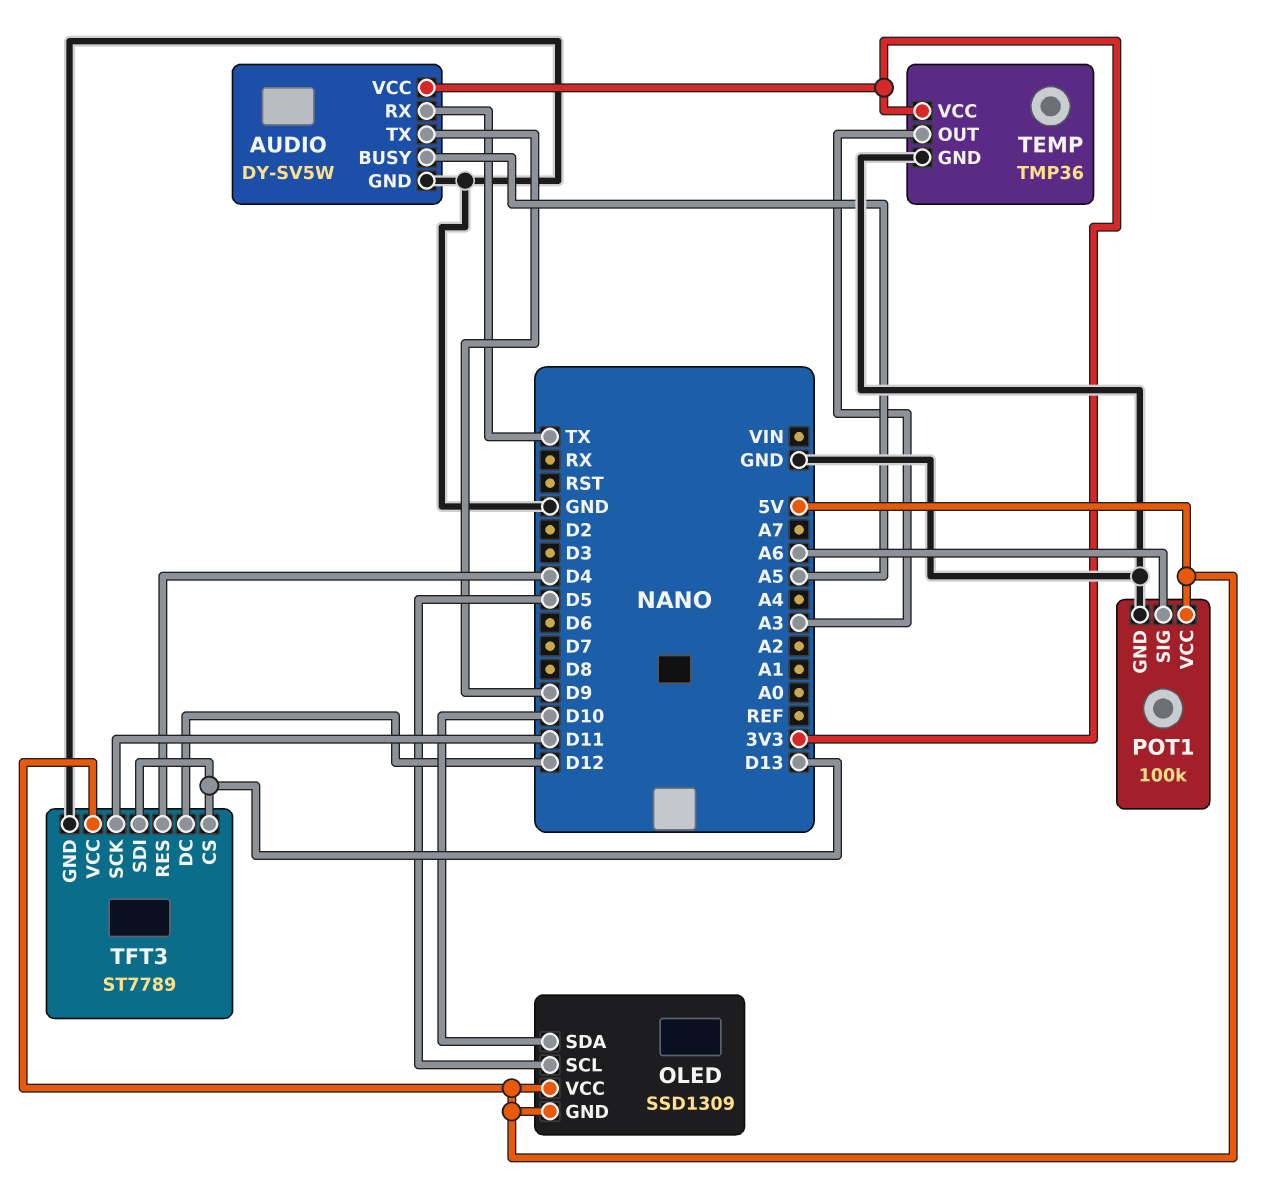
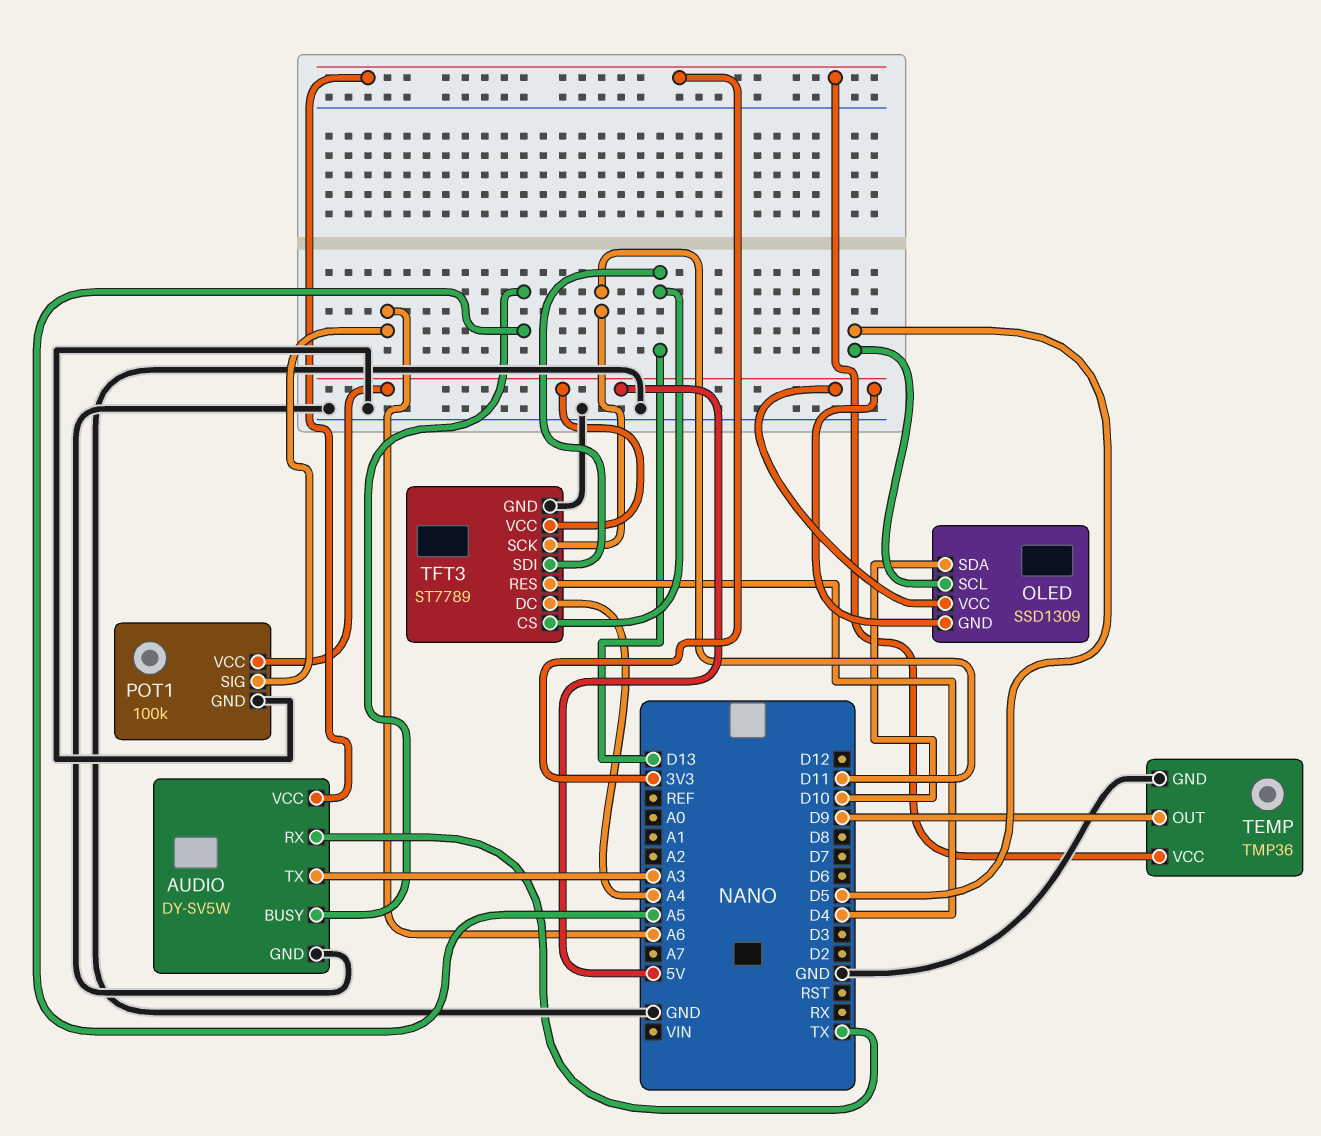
AUDIO pin TX: D9 -> A3
TEMP pin OUT: A3 -> D9
TFT3 pin DC: D12 -> A4

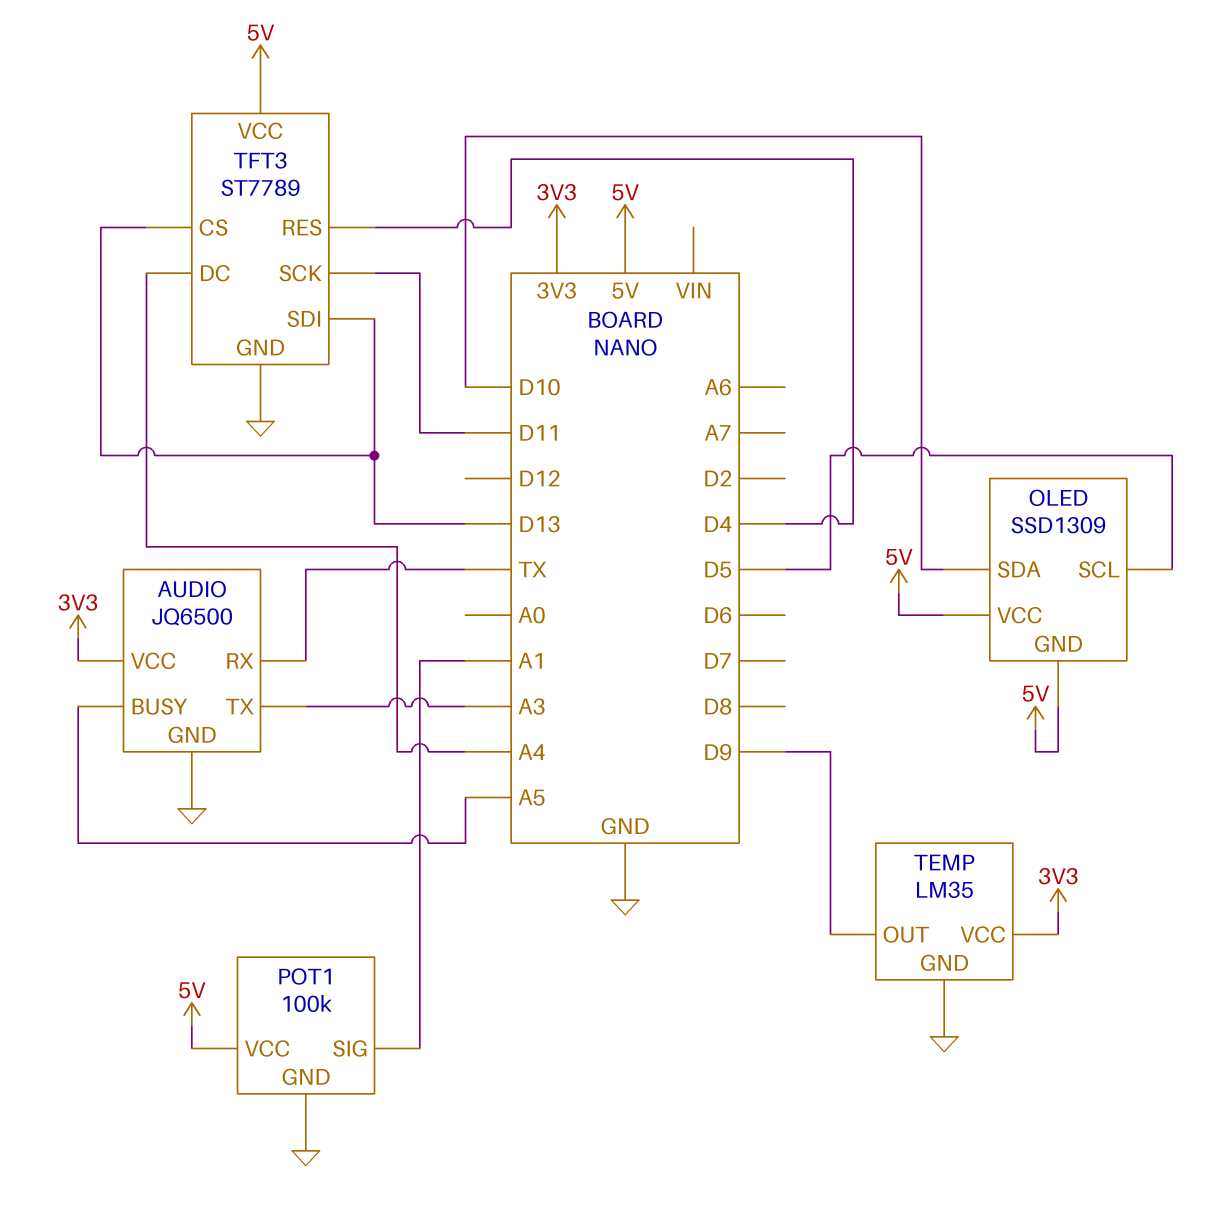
AUDIO: DY-SV5W -> JQ6500
POT1 pin SIG: A6 -> A1
TEMP: TMP36 -> LM35

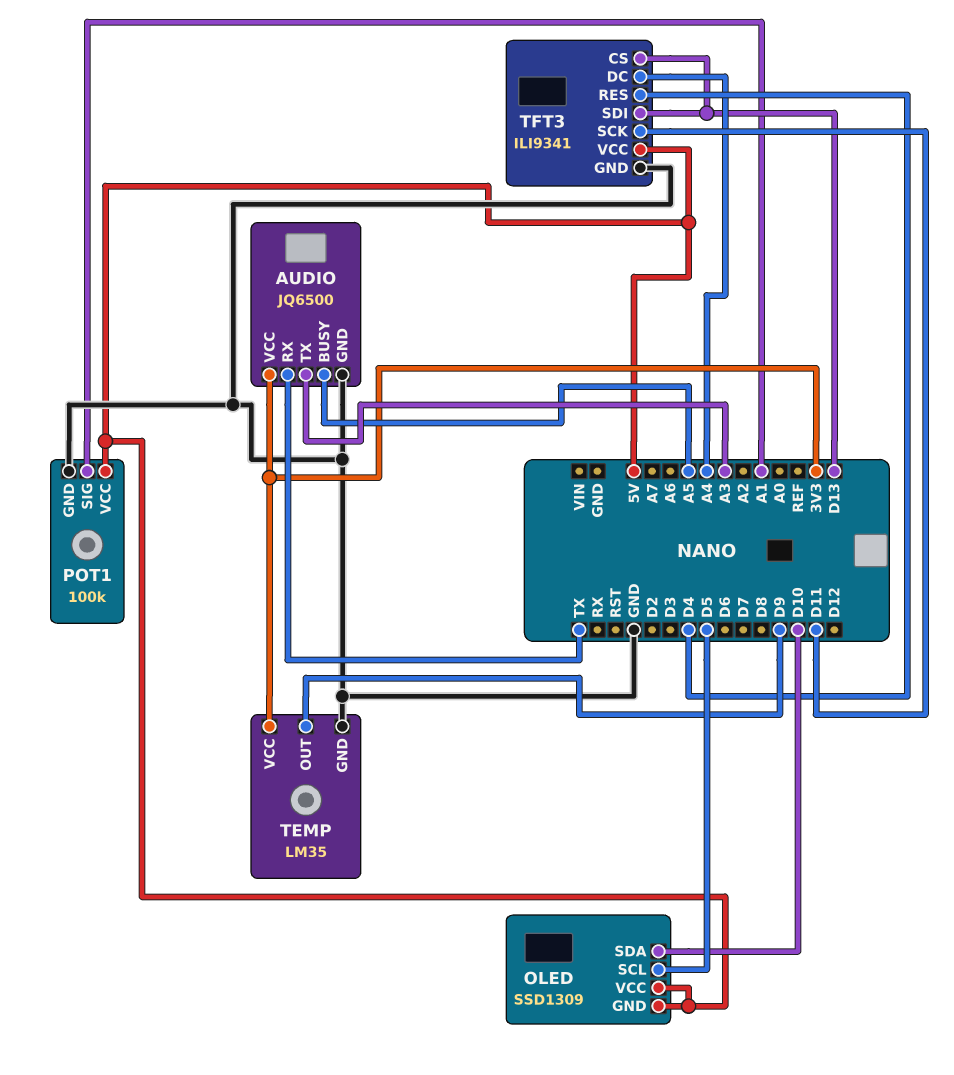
TFT3: ST7789 -> ILI9341

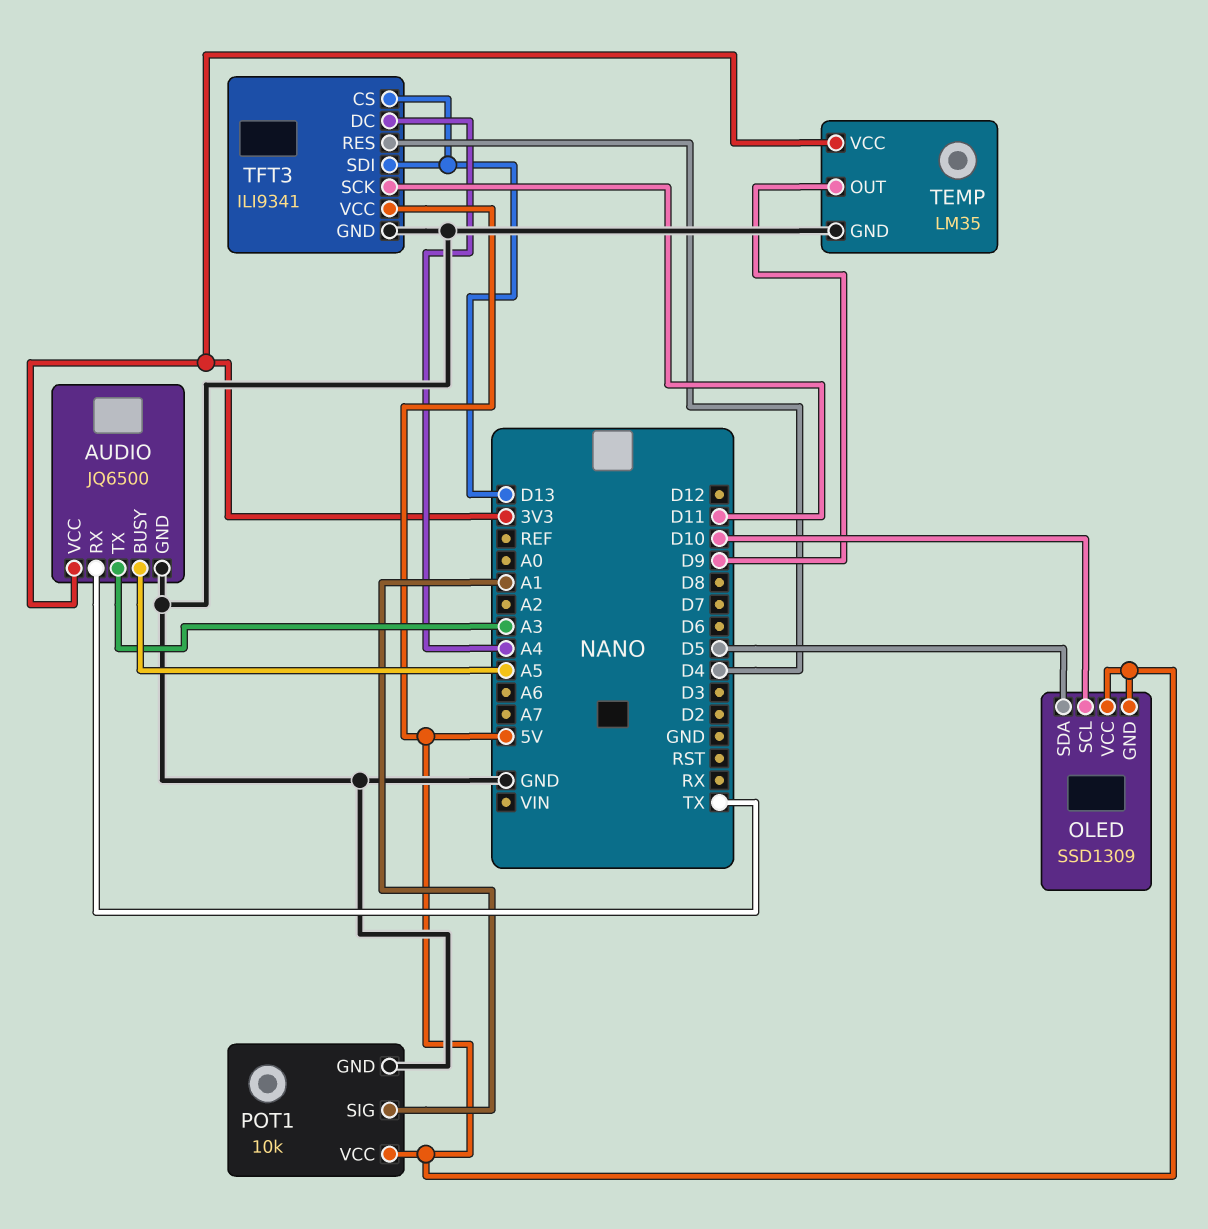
OLED pin SCL: D5 -> D10
OLED pin SDA: D10 -> D5
POT1: 100k -> 10k

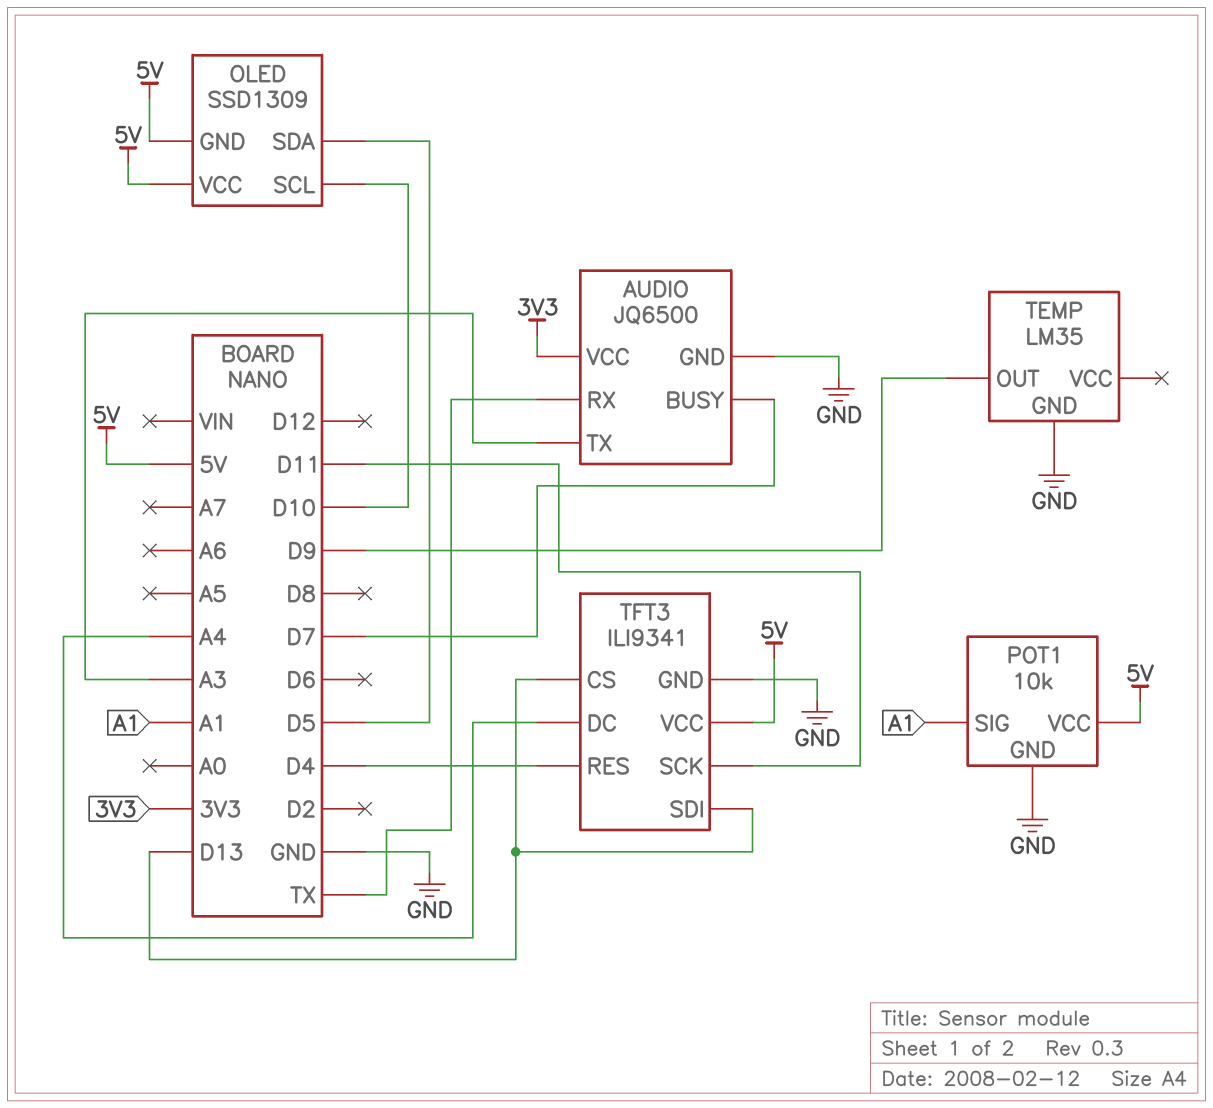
AUDIO pin BUSY: A5 -> D7
TEMP pin VCC: 3V3 -> none

